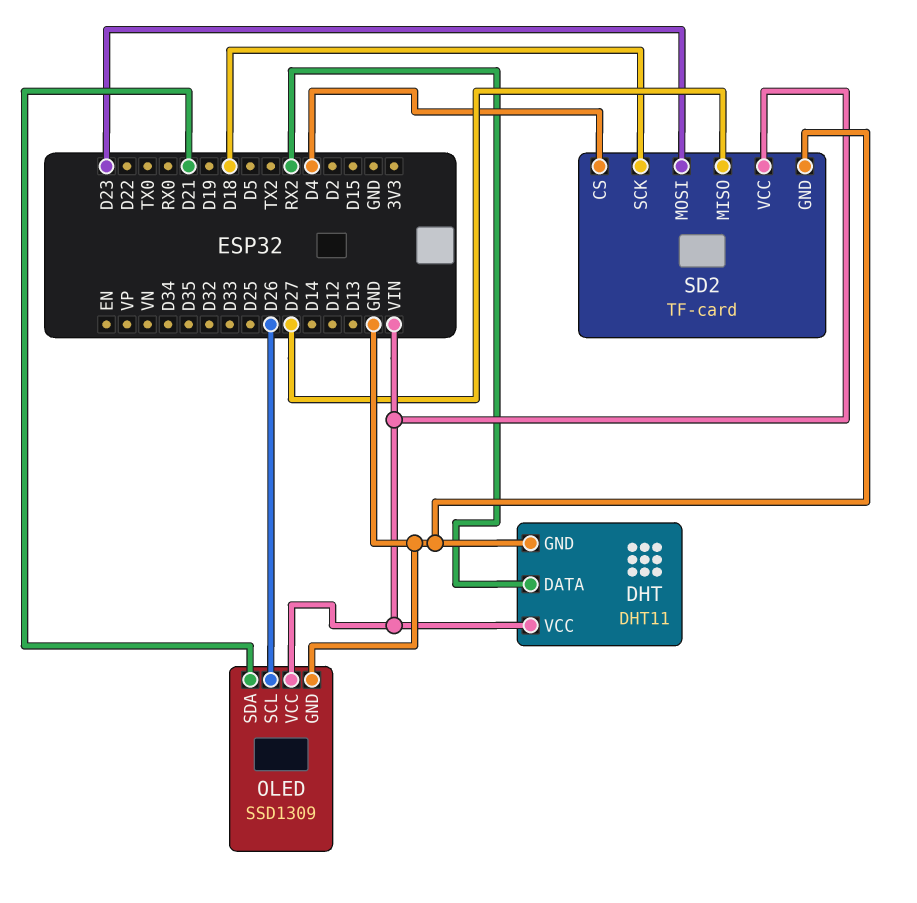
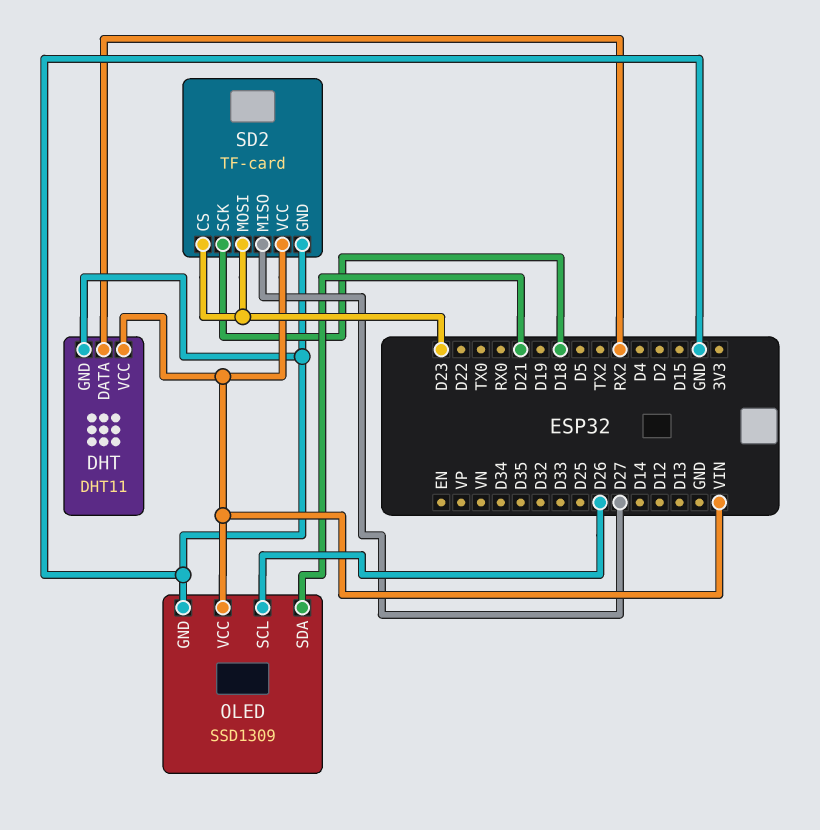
SD2 pin CS: D4 -> D23

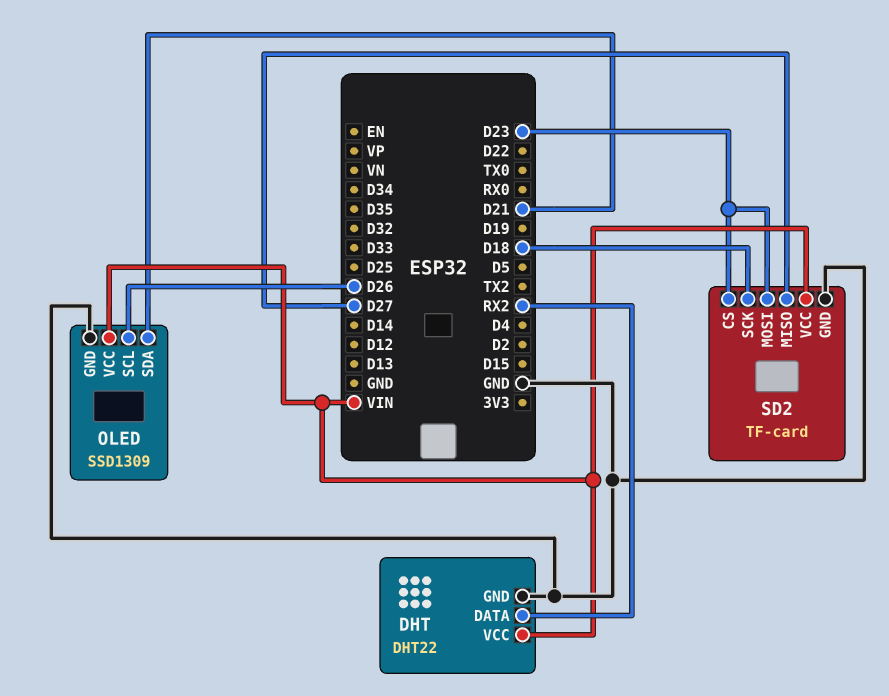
DHT: DHT11 -> DHT22

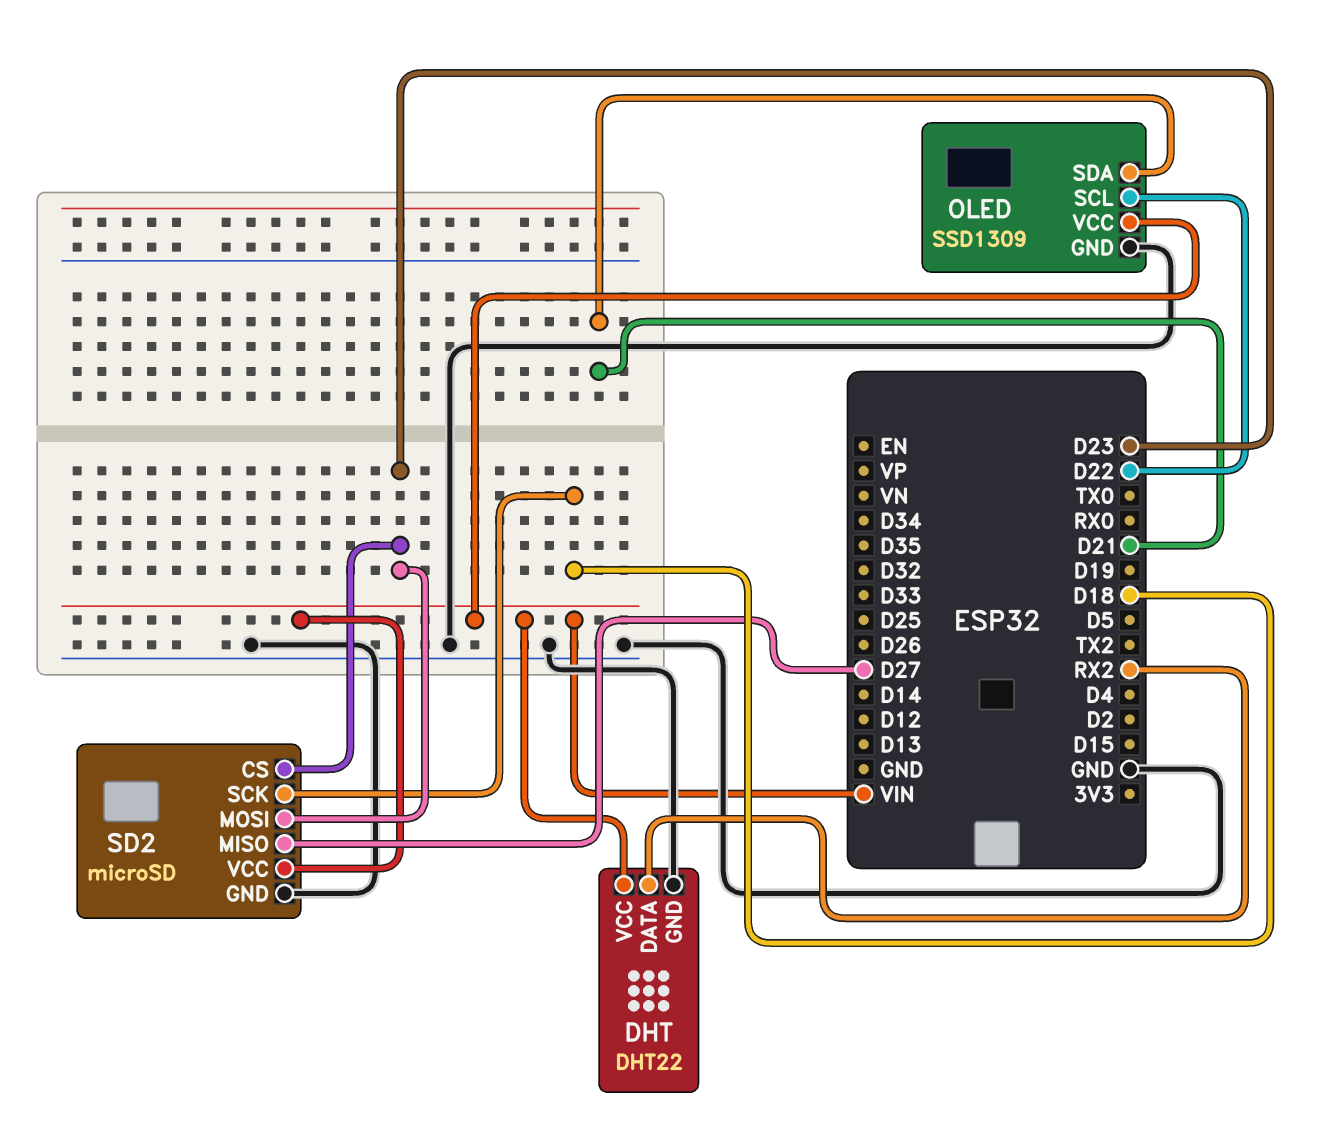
OLED pin SCL: D26 -> D22
SD2: TF-card -> microSD

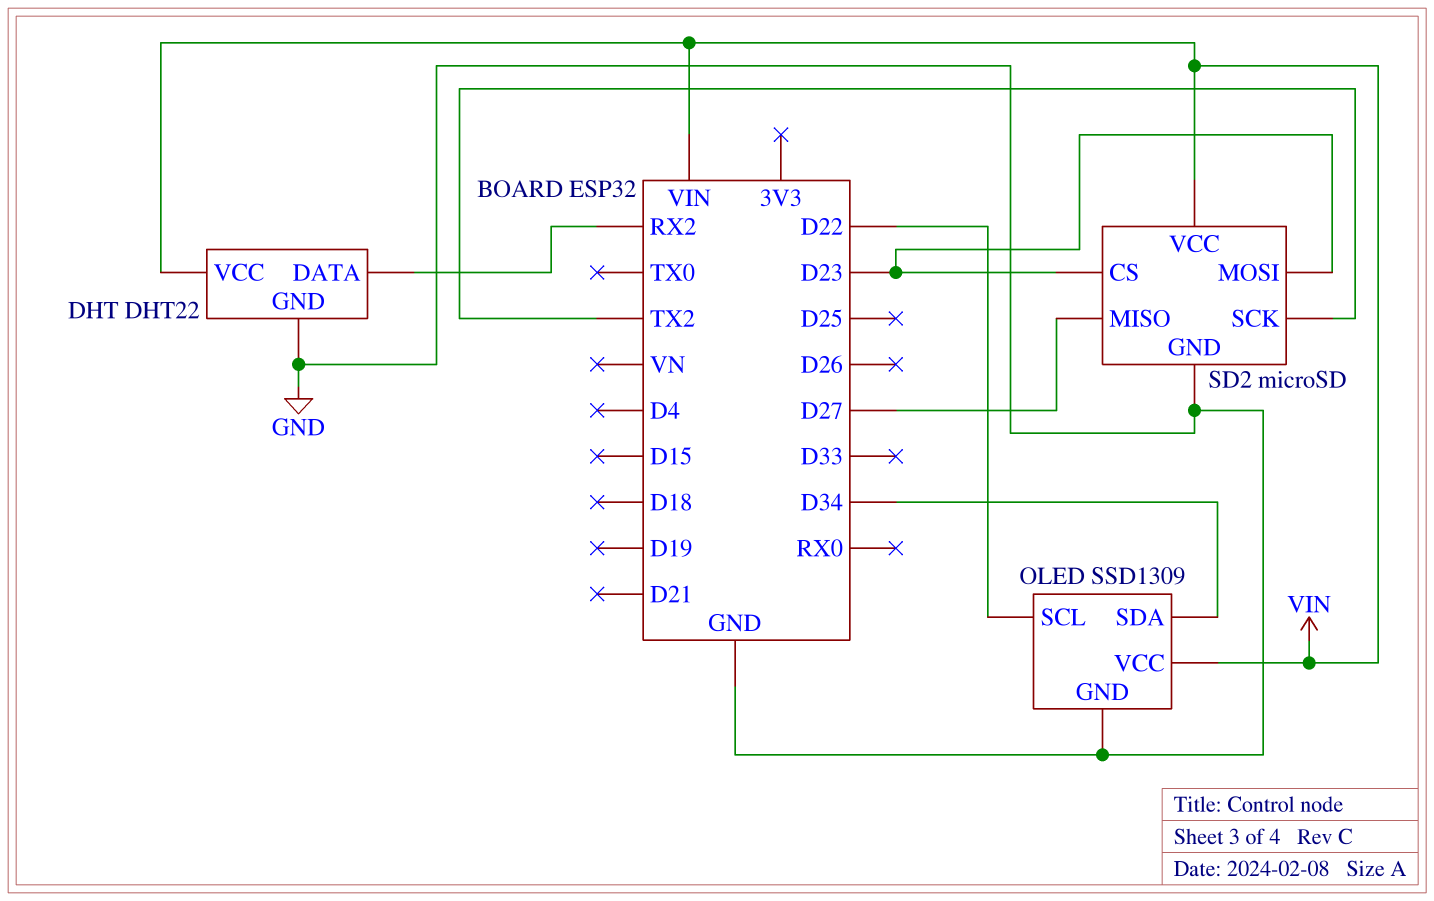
OLED pin SDA: D21 -> D34
SD2 pin SCK: D18 -> TX2

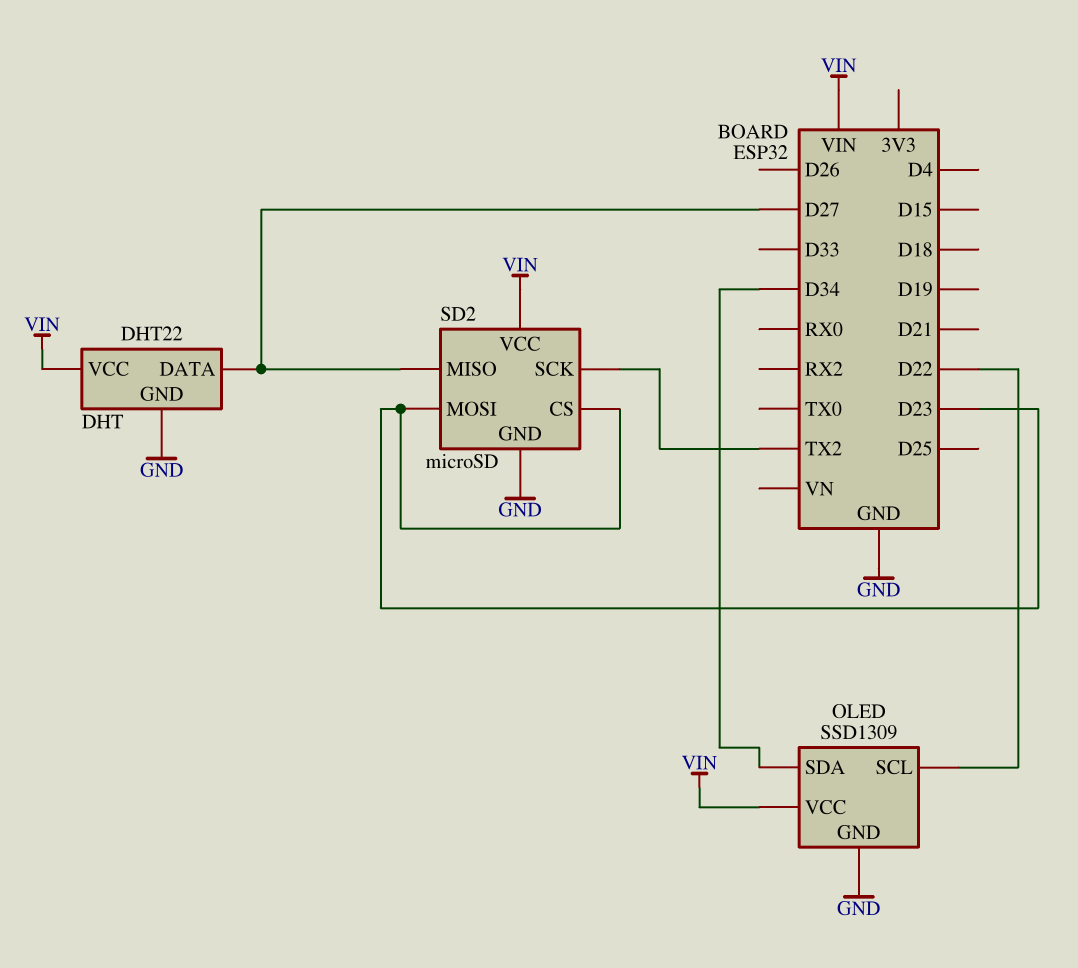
DHT pin DATA: RX2 -> D27

